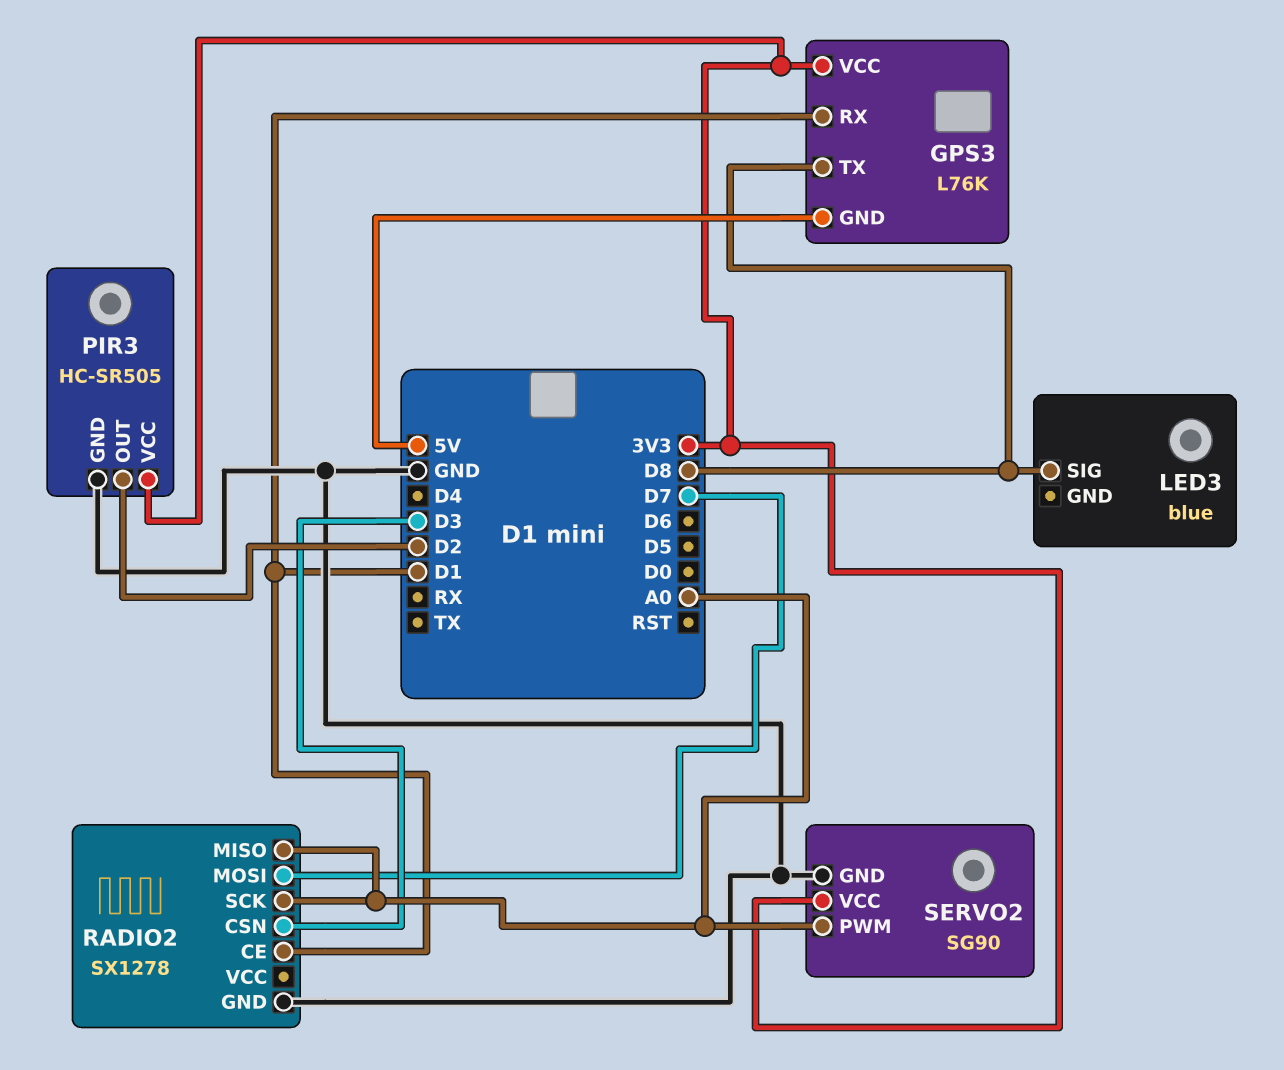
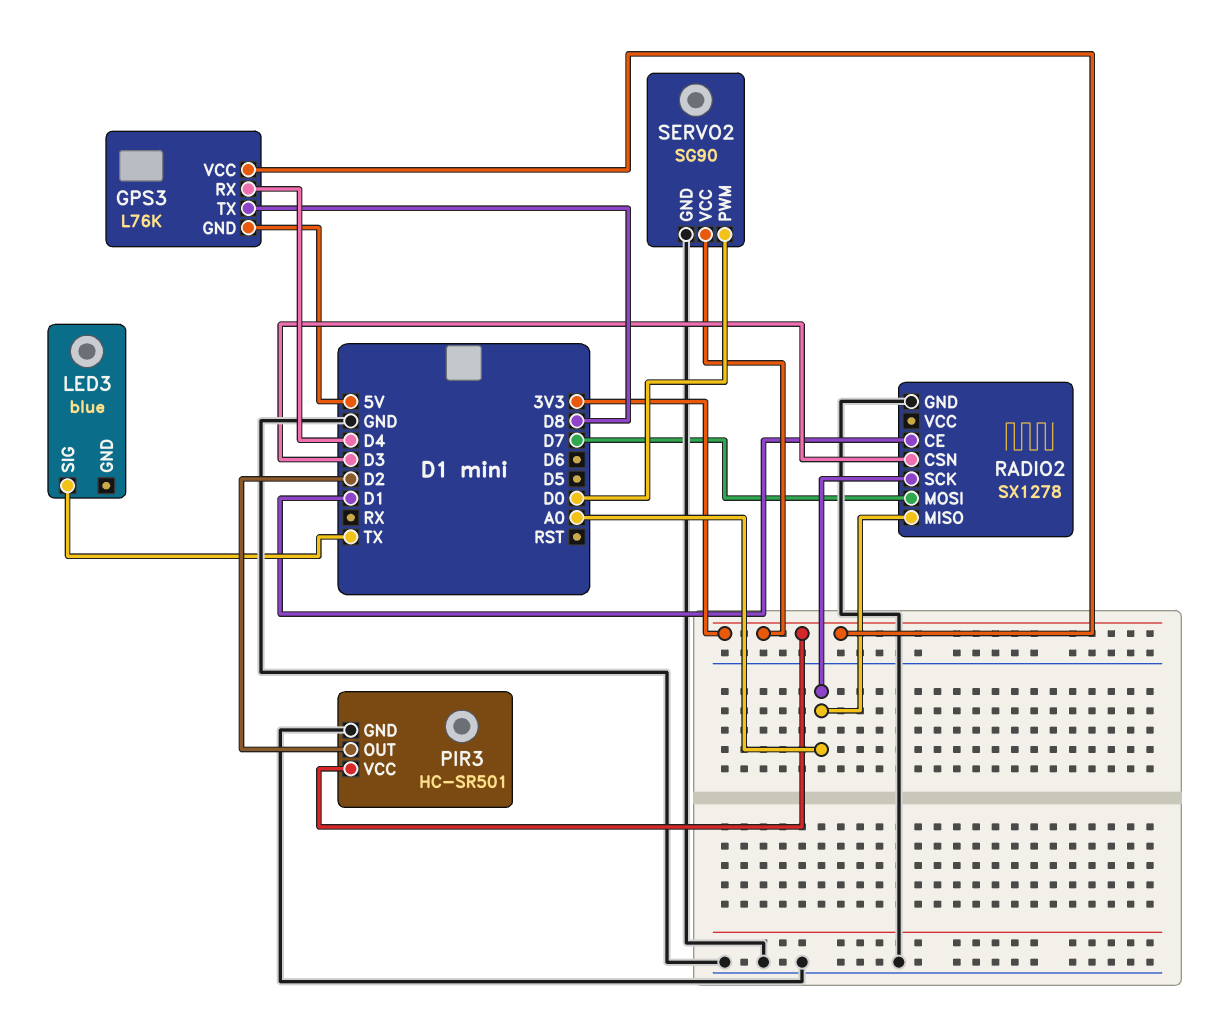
GPS3 pin RX: D1 -> D4
LED3 pin SIG: D8 -> TX
PIR3: HC-SR505 -> HC-SR501
SERVO2 pin PWM: A0 -> D0

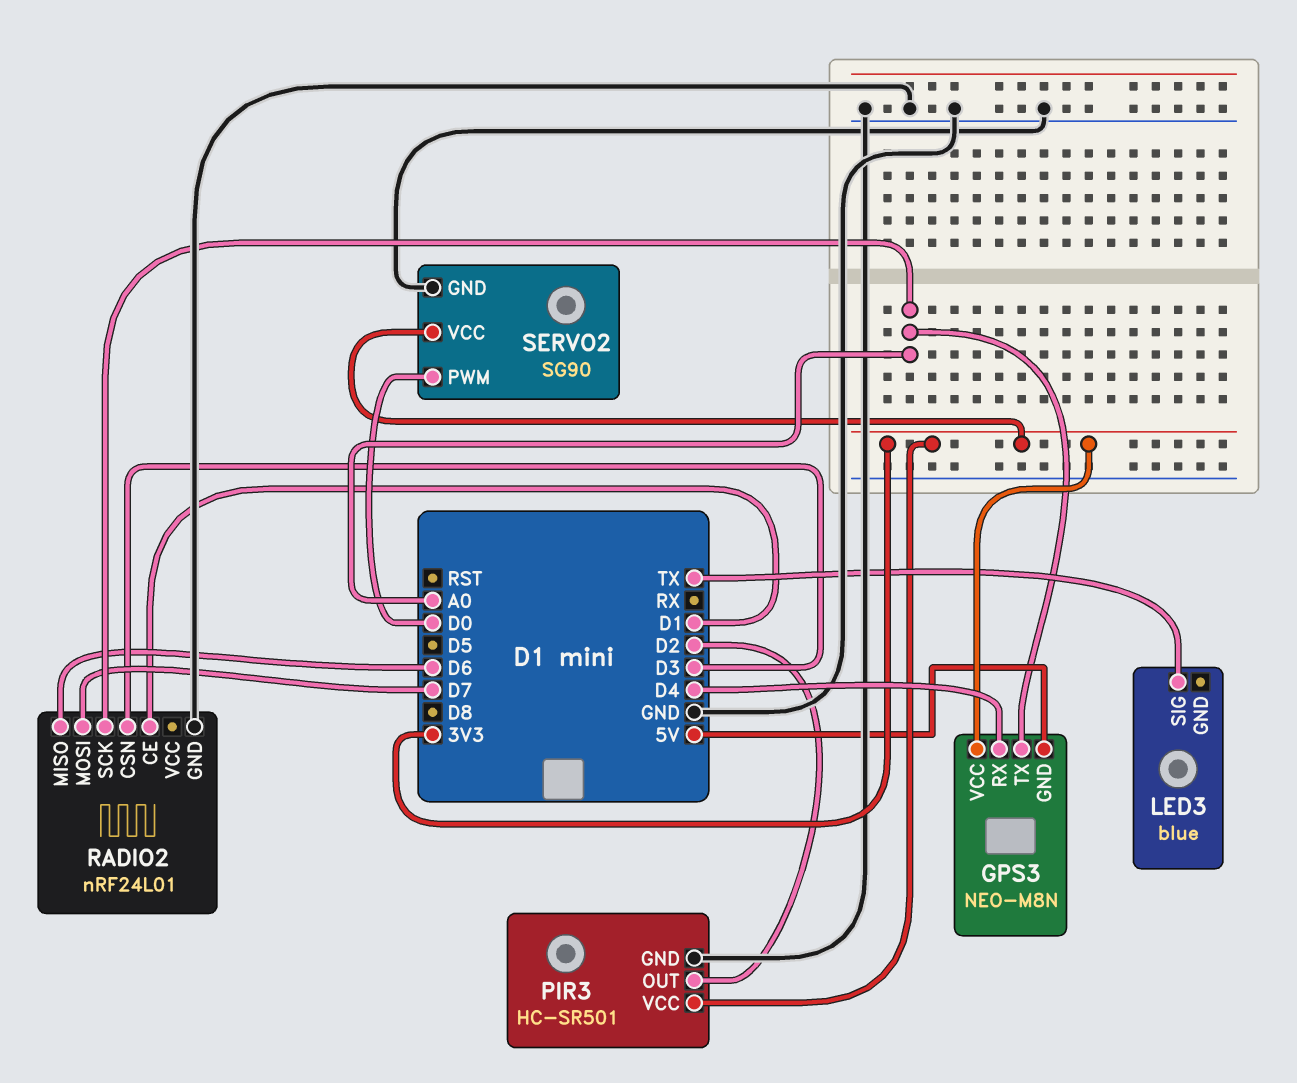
GPS3: L76K -> NEO-M8N
GPS3 pin TX: D8 -> A0
RADIO2: SX1278 -> nRF24L01
RADIO2 pin MISO: A0 -> D6

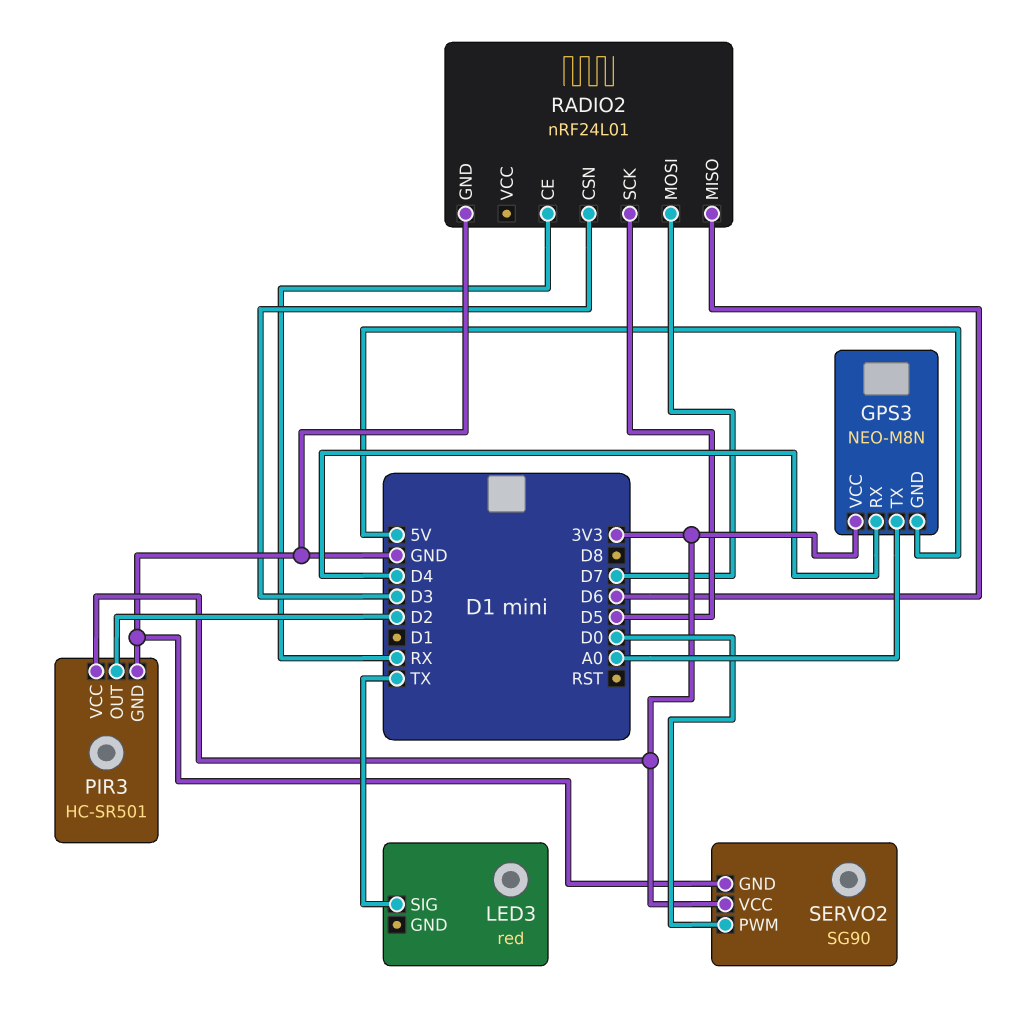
LED3: blue -> red
RADIO2 pin CE: D1 -> RX
RADIO2 pin SCK: A0 -> D5

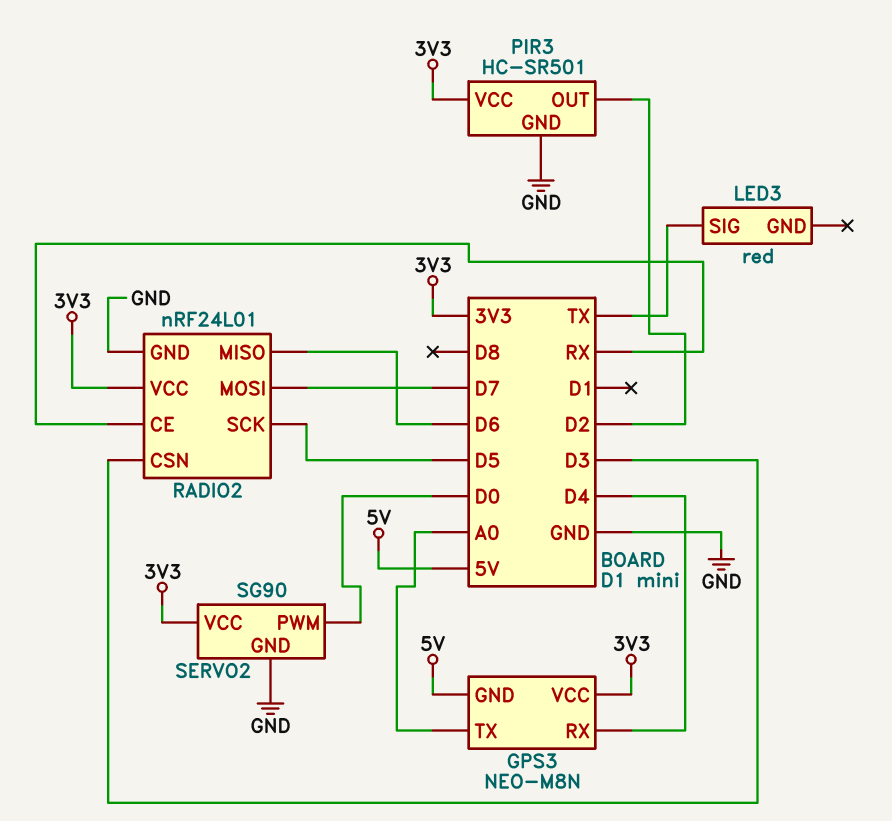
RADIO2 pin VCC: none -> 3V3

